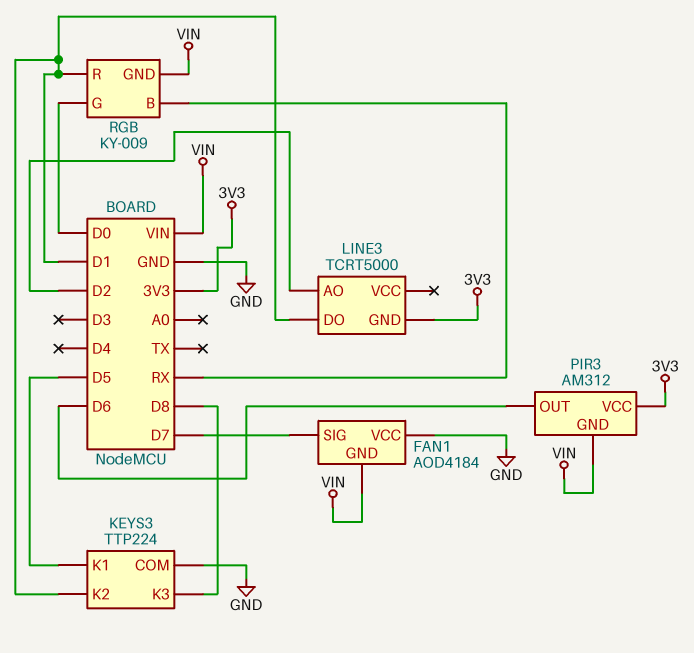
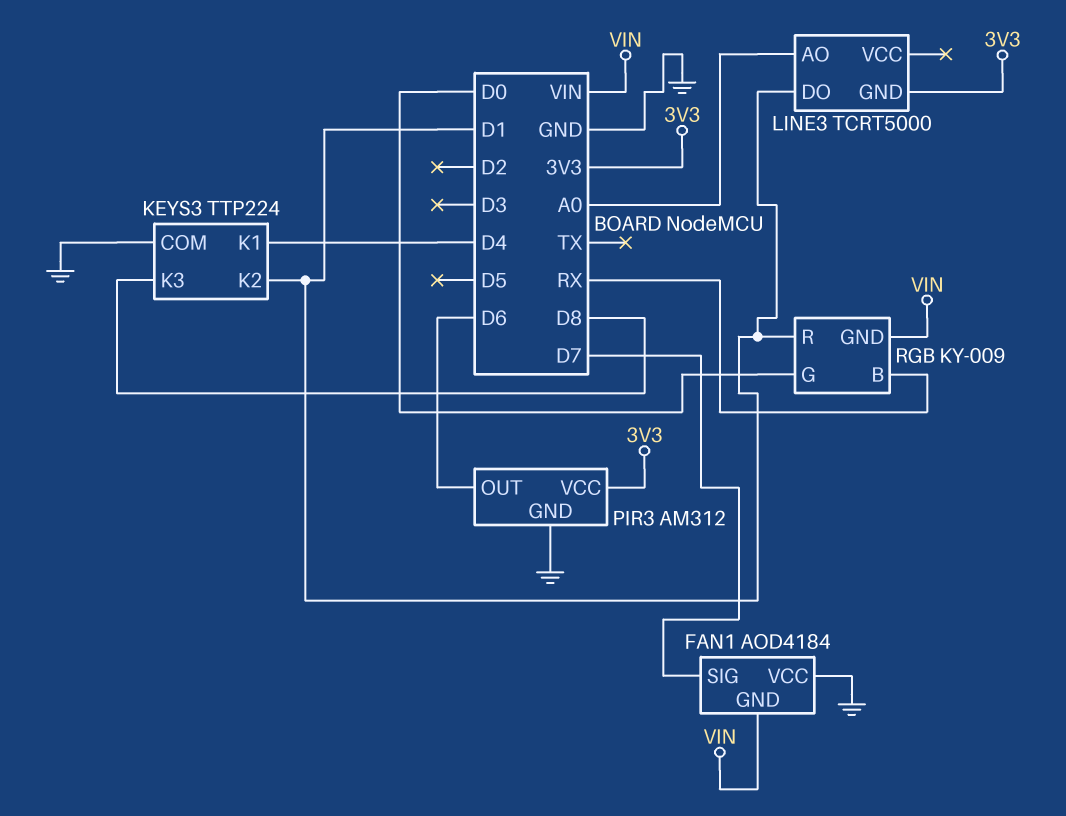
KEYS3 pin K1: D5 -> D4
LINE3 pin AO: D2 -> A0
PIR3 pin GND: VIN -> GND

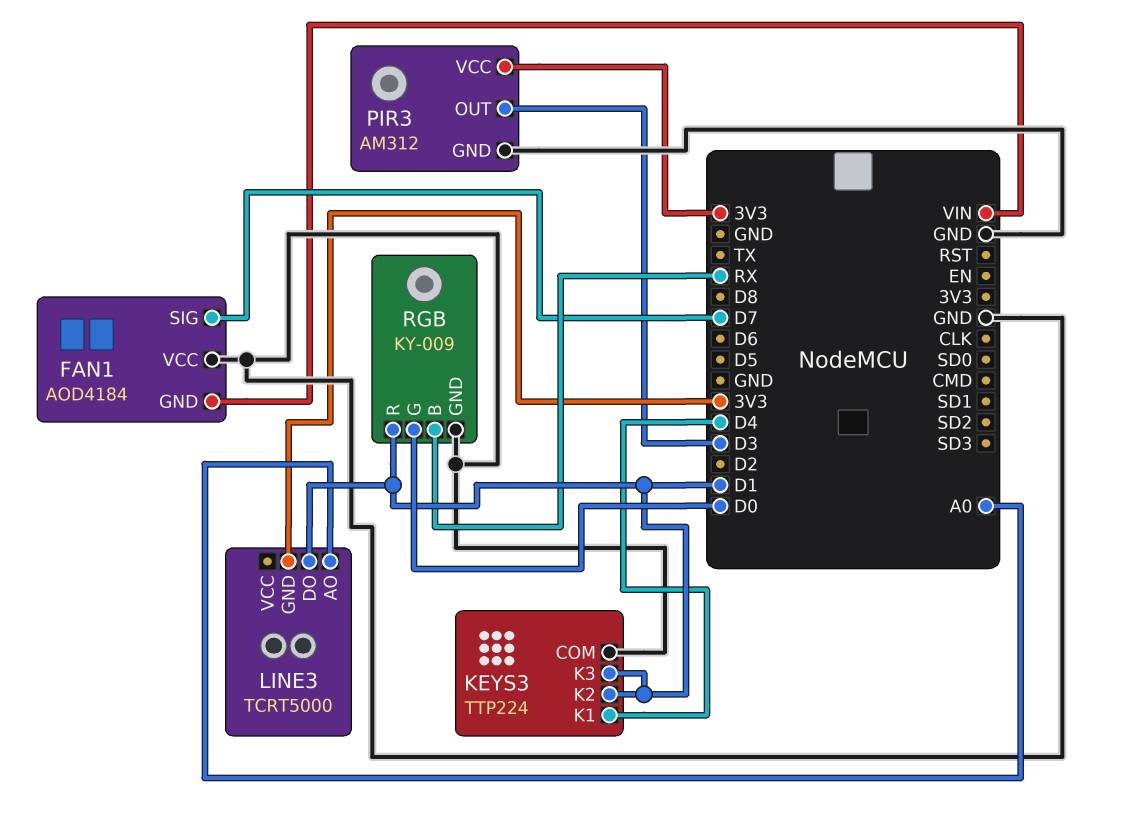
KEYS3 pin K3: D8 -> D1
PIR3 pin OUT: D6 -> D3
RGB pin GND: VIN -> GND

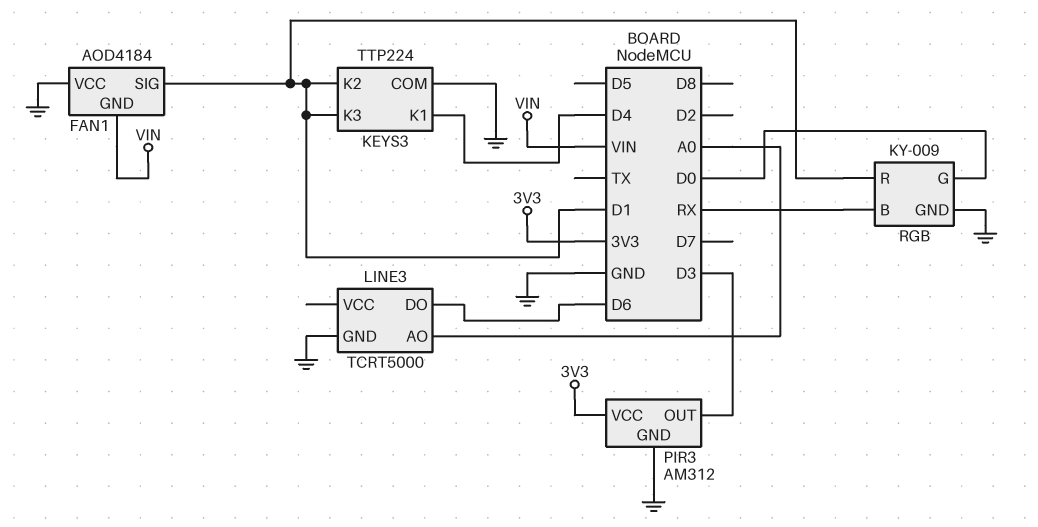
FAN1 pin SIG: D7 -> D1
LINE3 pin DO: D1 -> D6
LINE3 pin GND: 3V3 -> GND

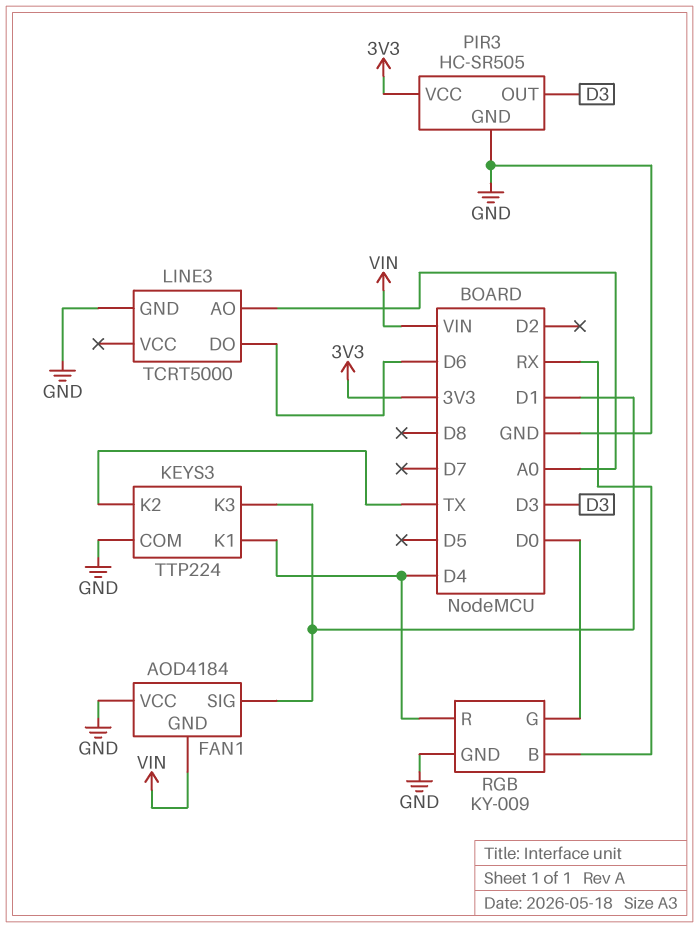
KEYS3 pin K2: D1 -> TX
PIR3: AM312 -> HC-SR505
RGB pin R: D1 -> D4

